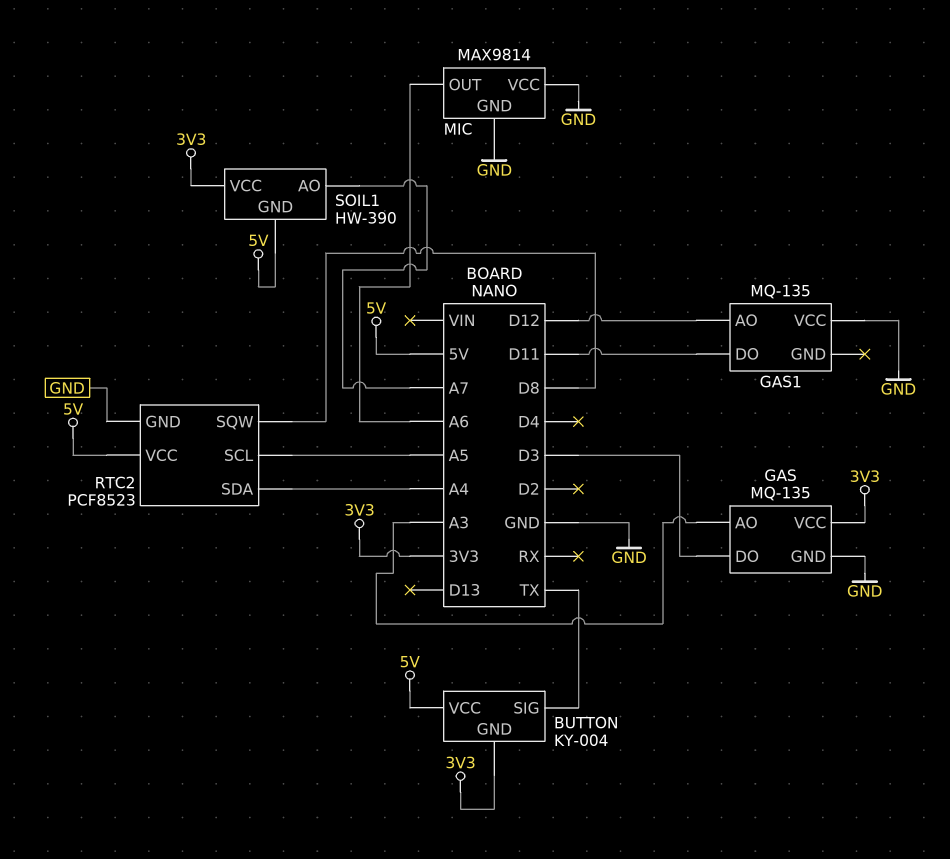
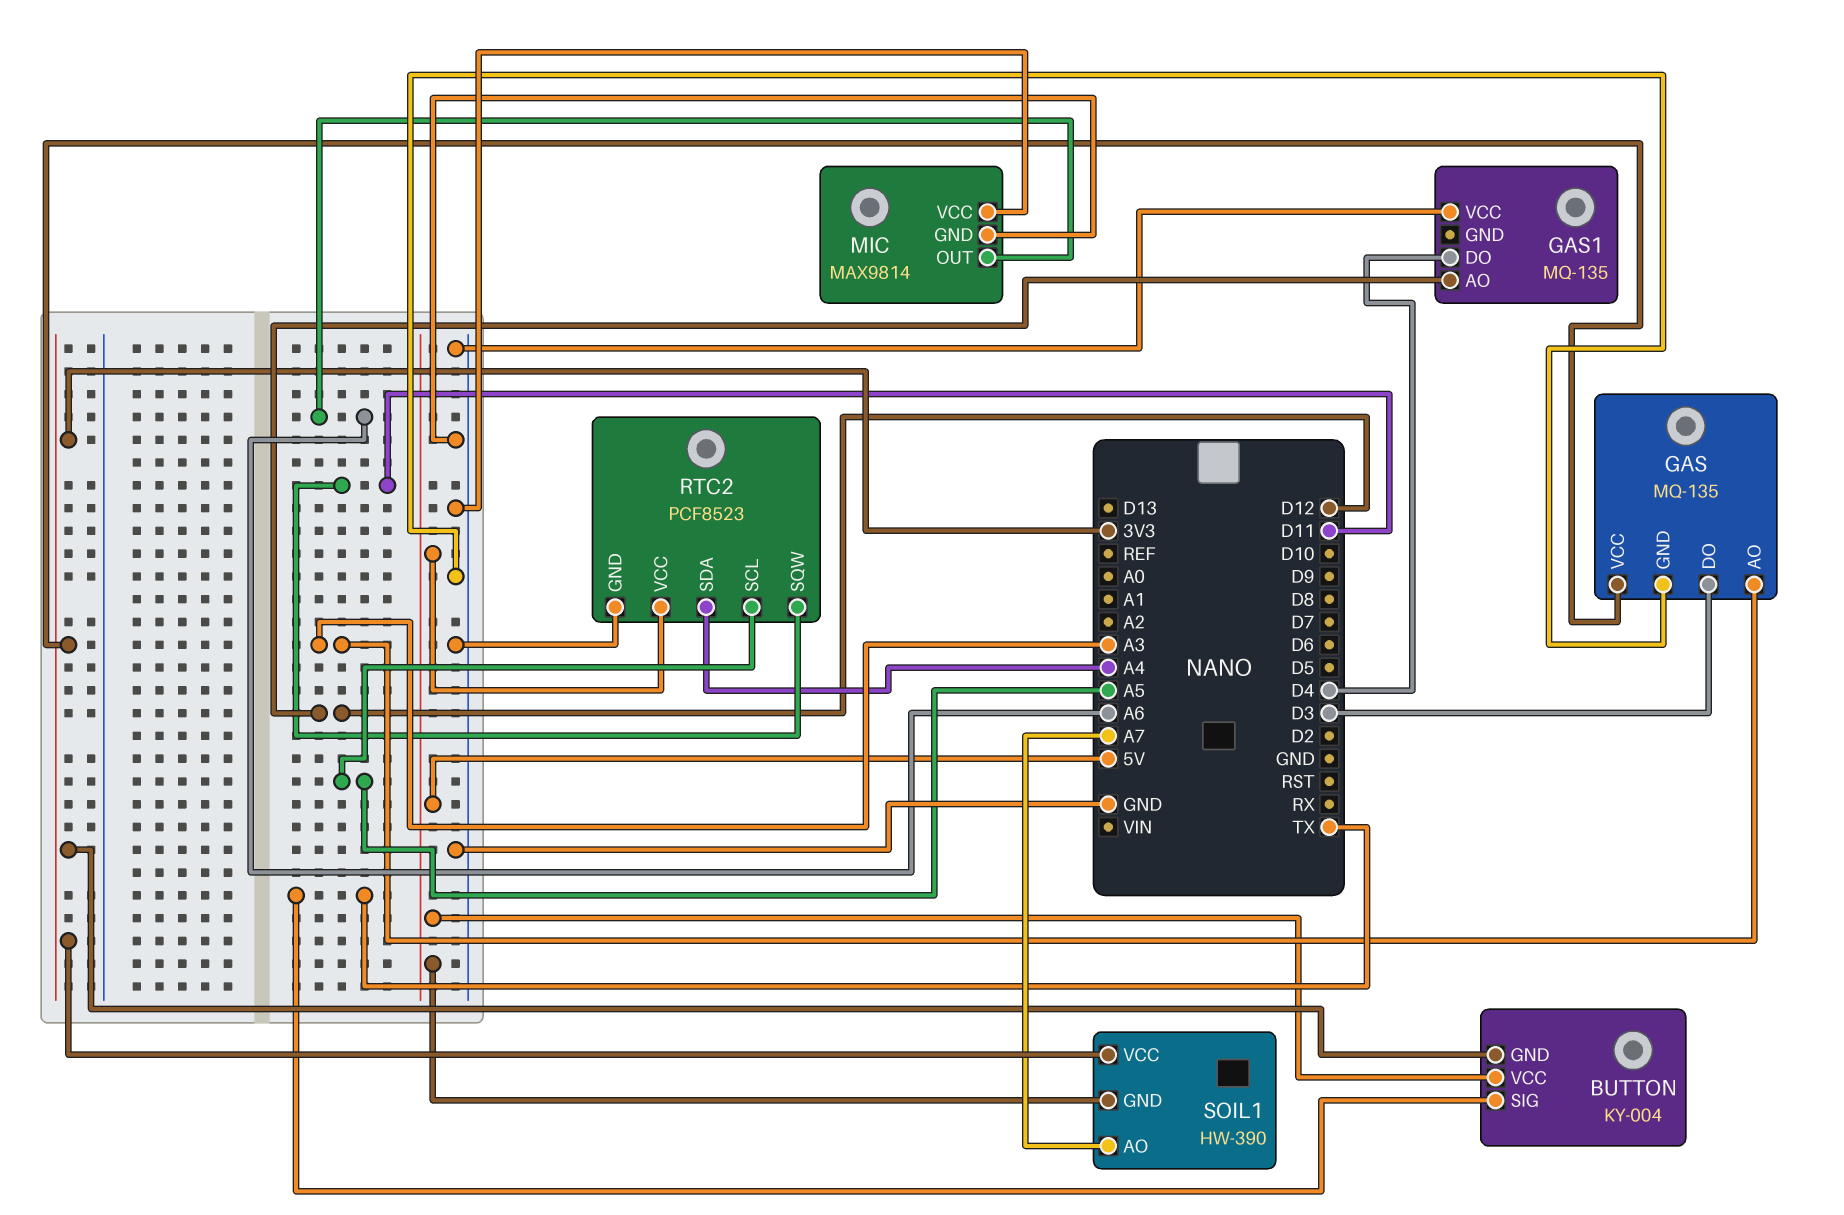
GAS1 pin DO: D11 -> D4
RTC2 pin SQW: D8 -> D11

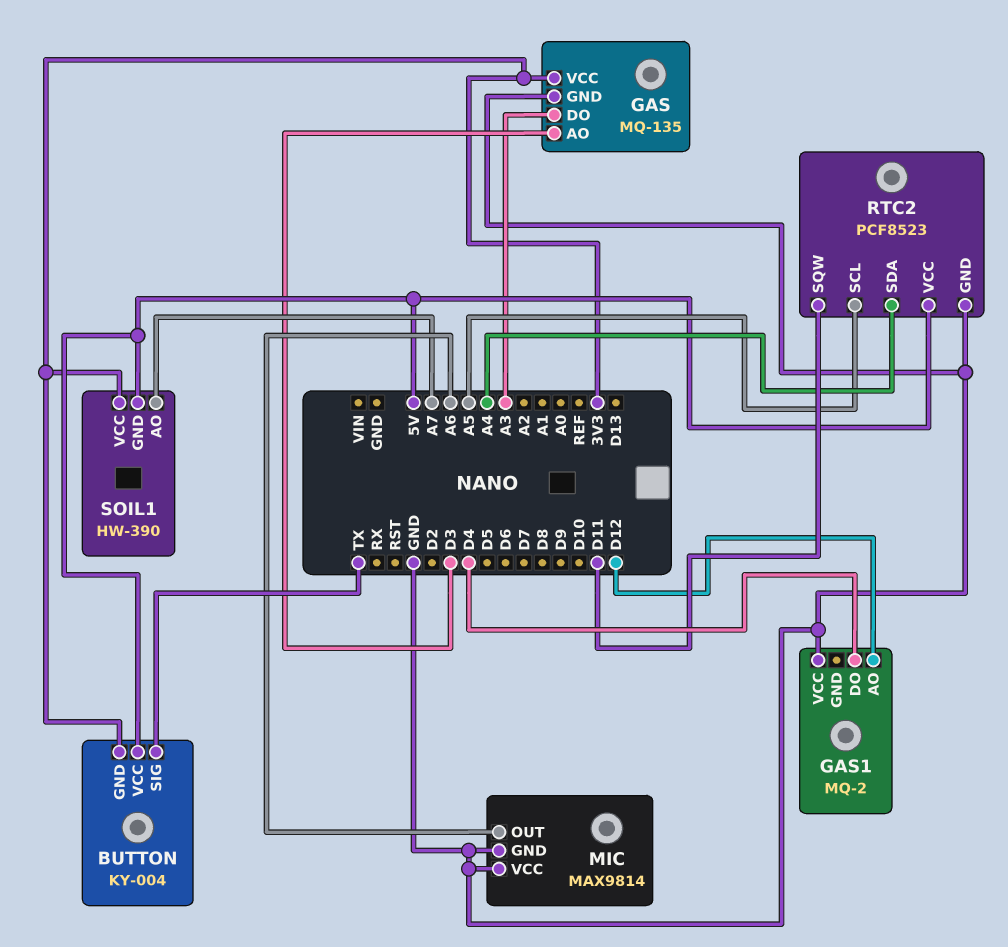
GAS pin AO: A3 -> D3
GAS pin DO: D3 -> A3
GAS1: MQ-135 -> MQ-2

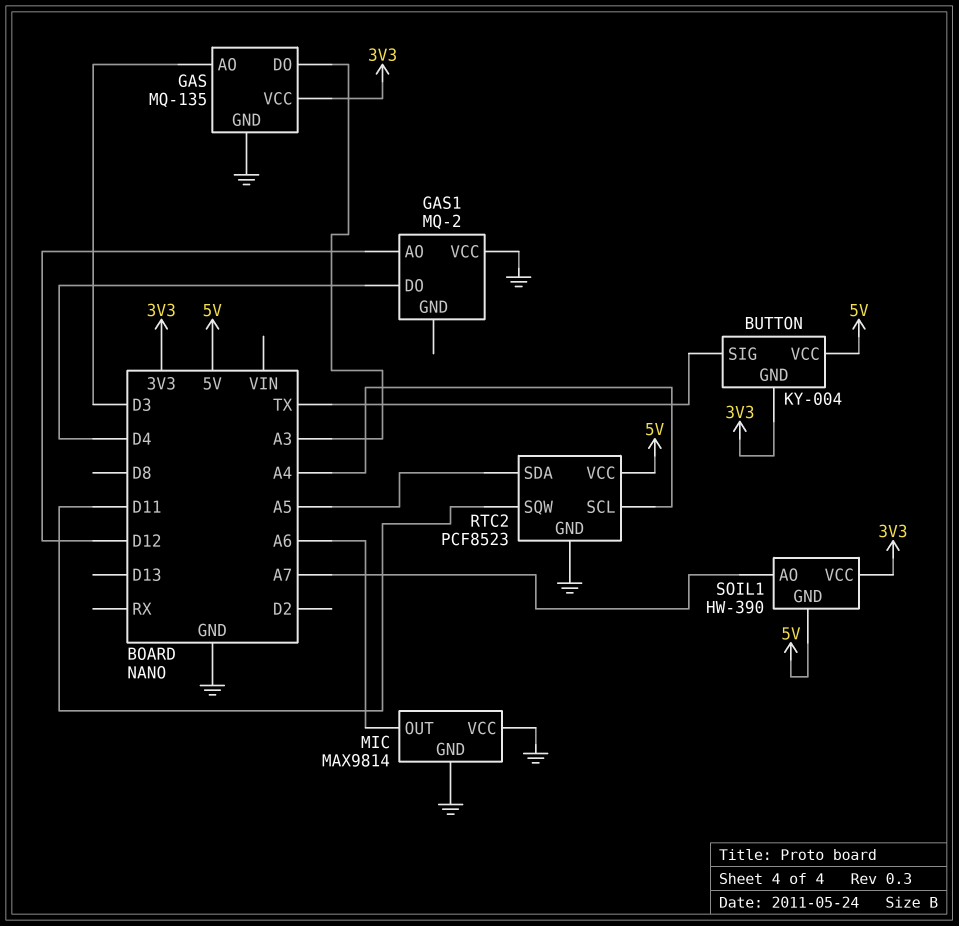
RTC2 pin SCL: A5 -> A4
RTC2 pin SDA: A4 -> A5

